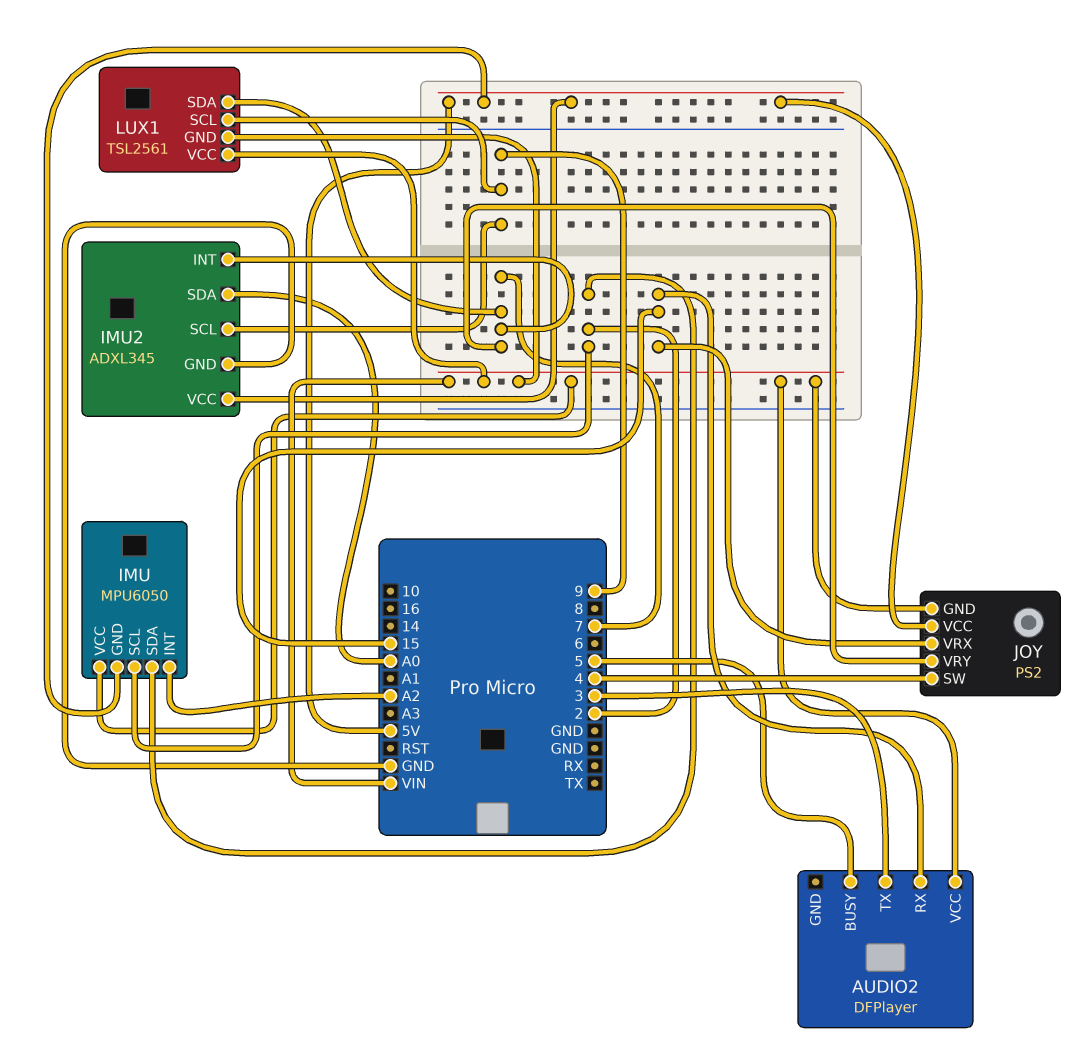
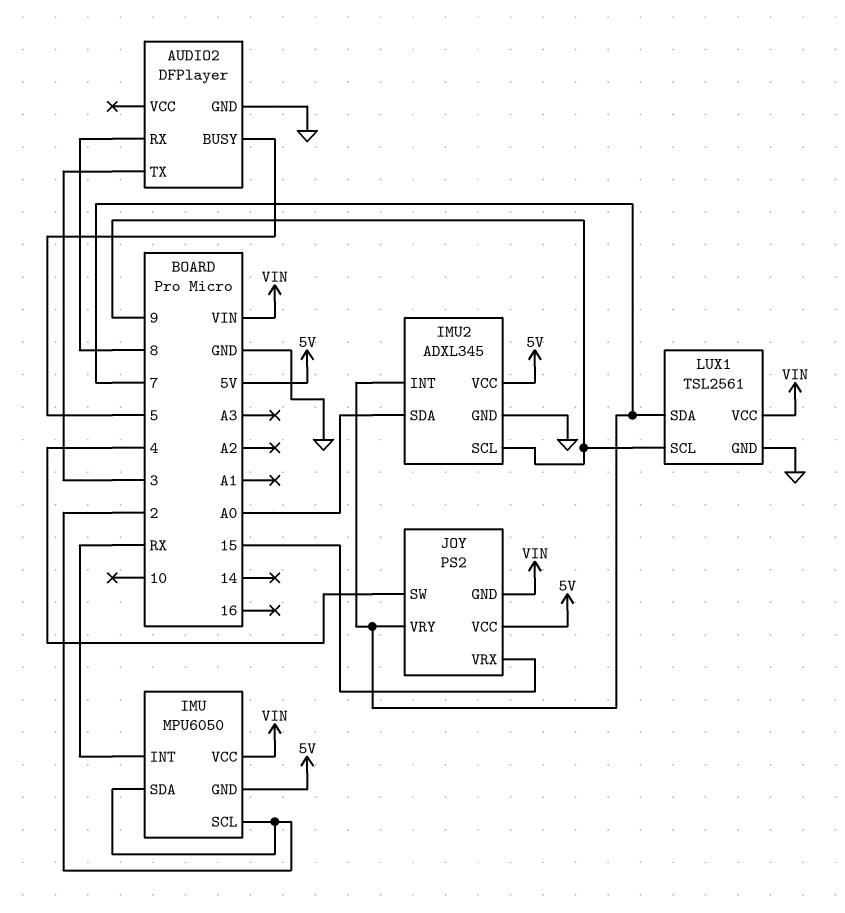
AUDIO2 pin GND: none -> GND
AUDIO2 pin RX: 15 -> 8
AUDIO2 pin VCC: VIN -> none
IMU pin INT: A2 -> RX
LUX1 pin GND: VIN -> GND

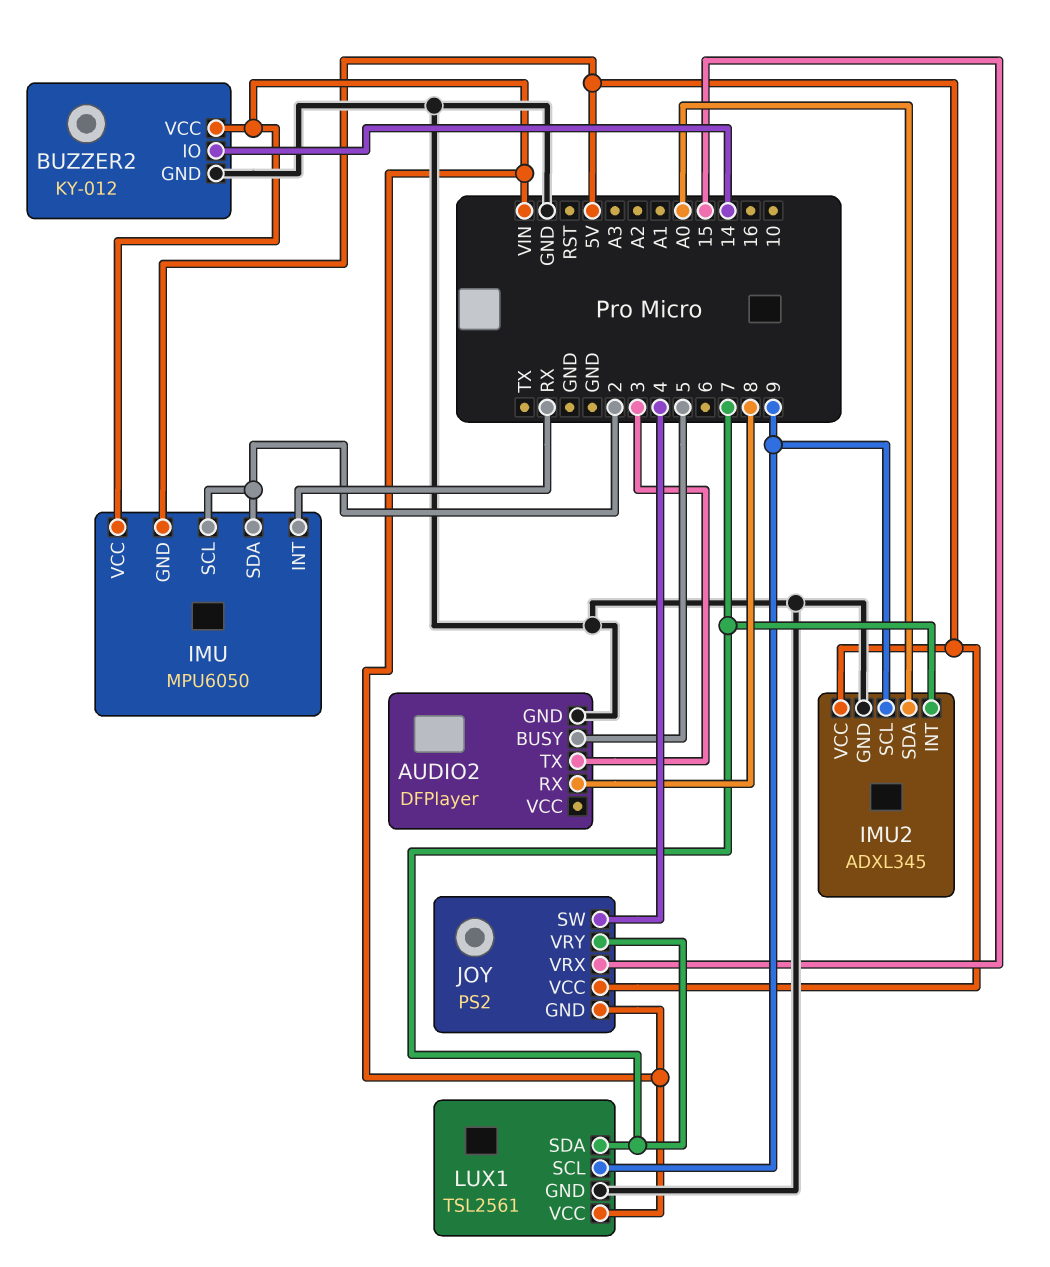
BUZZER2: none -> KY-012
BUZZER2 pin GND: none -> GND
BUZZER2 pin IO: none -> 14
BUZZER2 pin VCC: none -> VIN

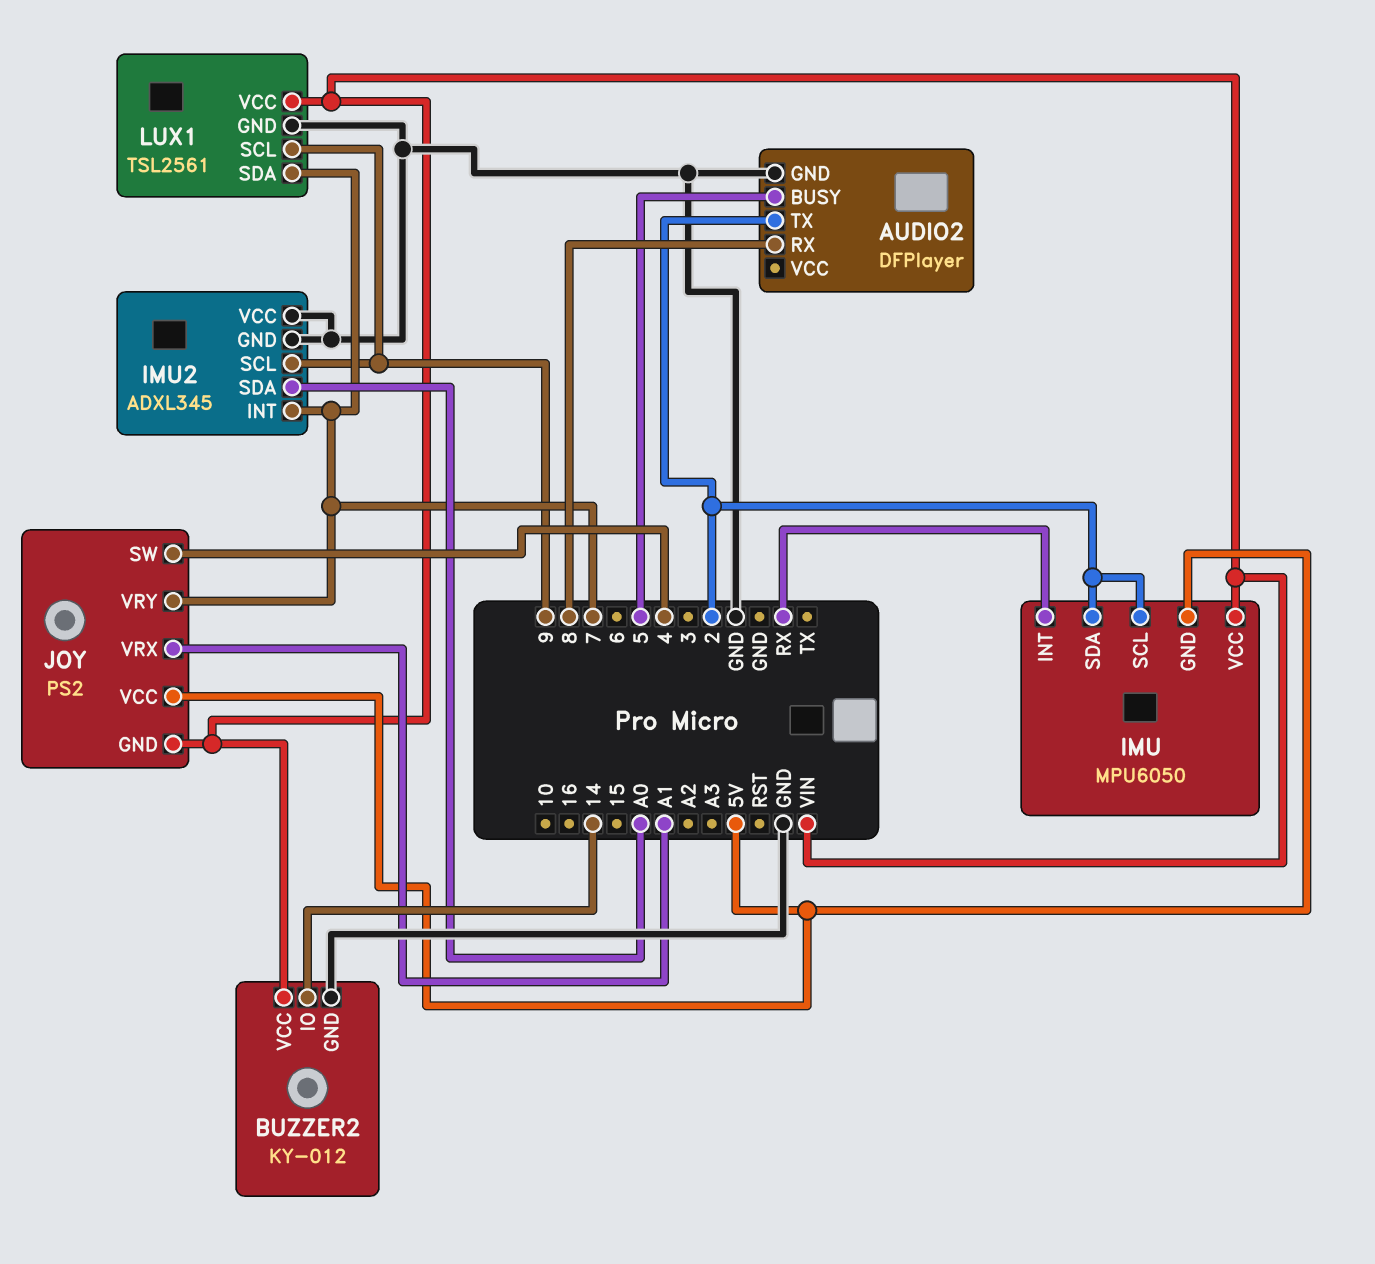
AUDIO2 pin TX: 3 -> 2
IMU2 pin VCC: 5V -> GND
JOY pin VRX: 15 -> A1

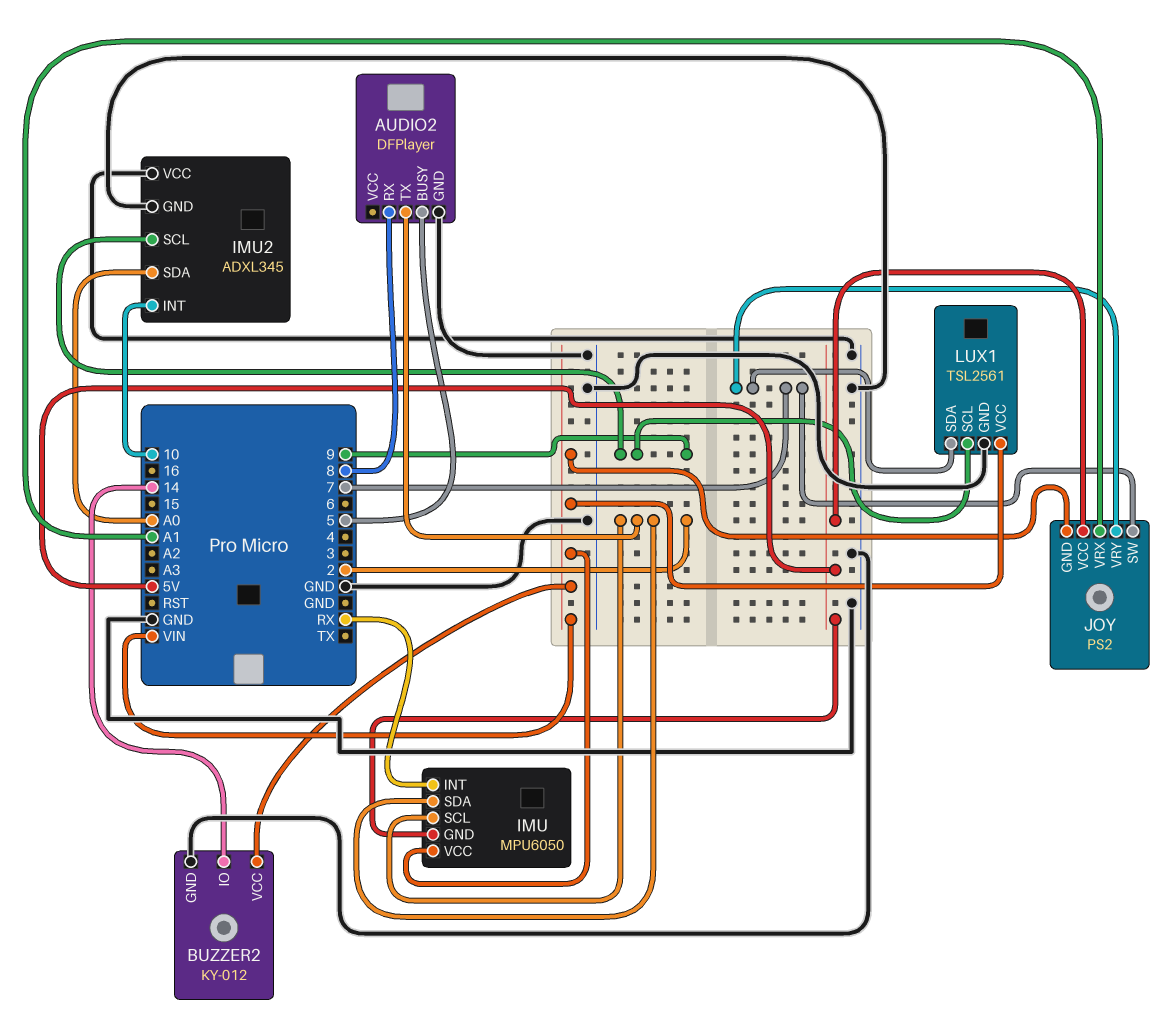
IMU2 pin INT: 7 -> 10
JOY pin SW: 4 -> 7

